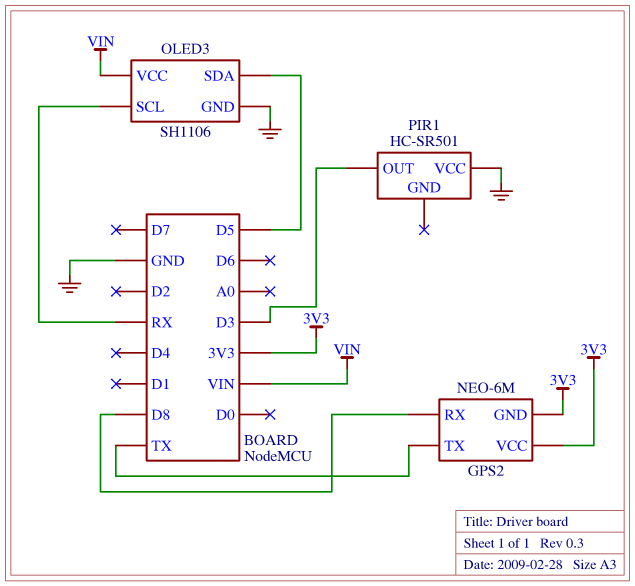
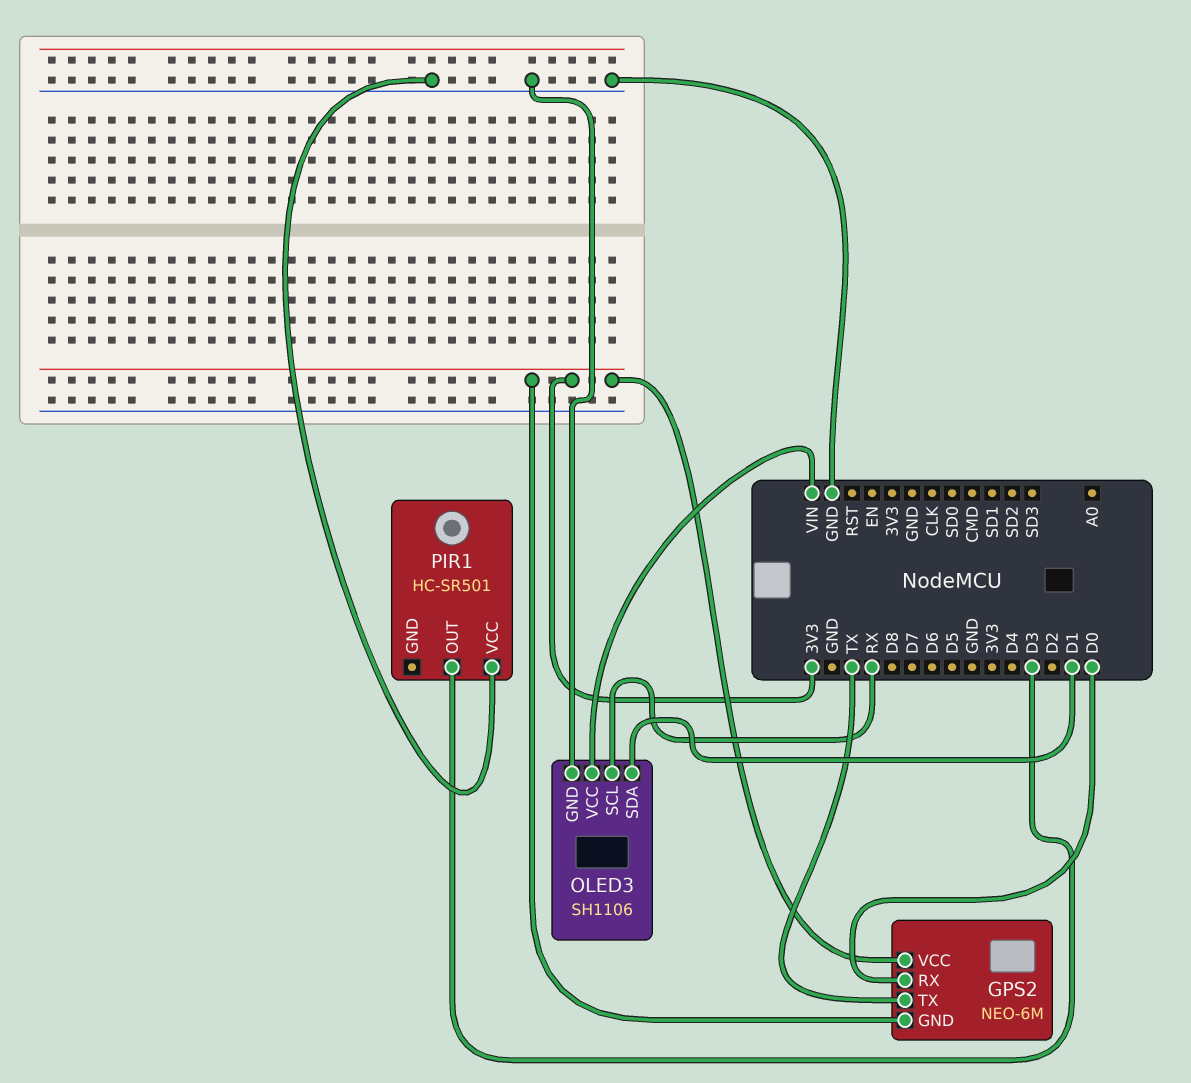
GPS2 pin RX: D8 -> D0
OLED3 pin SDA: D5 -> D1

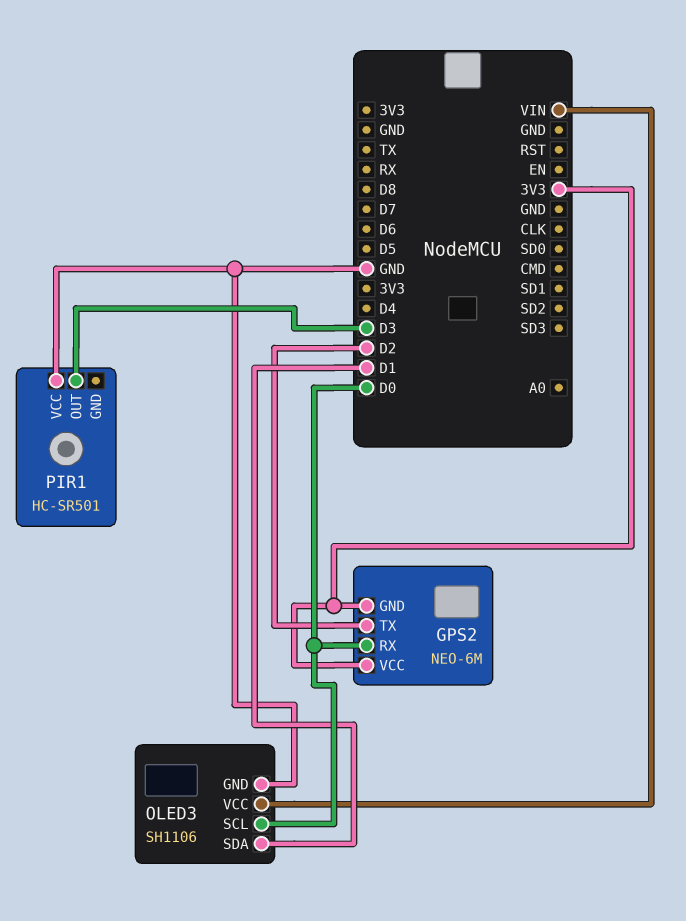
GPS2 pin TX: TX -> D2
OLED3 pin SCL: RX -> D0

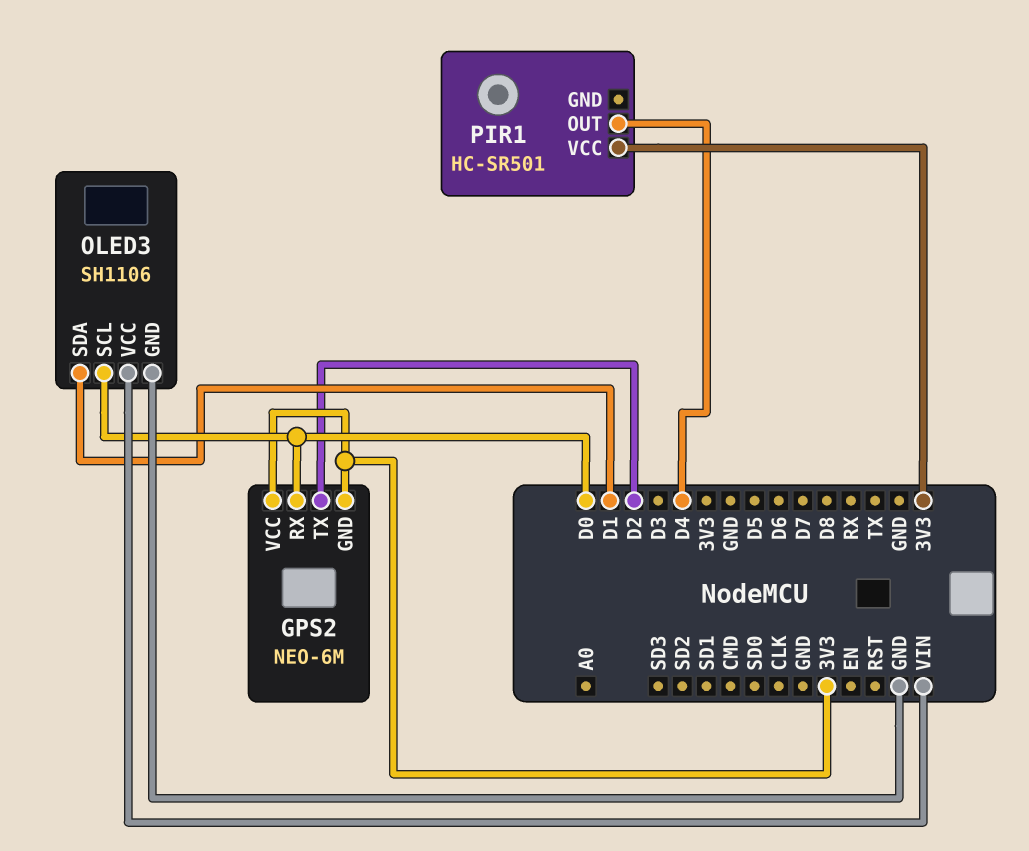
PIR1 pin OUT: D3 -> D4
PIR1 pin VCC: GND -> 3V3

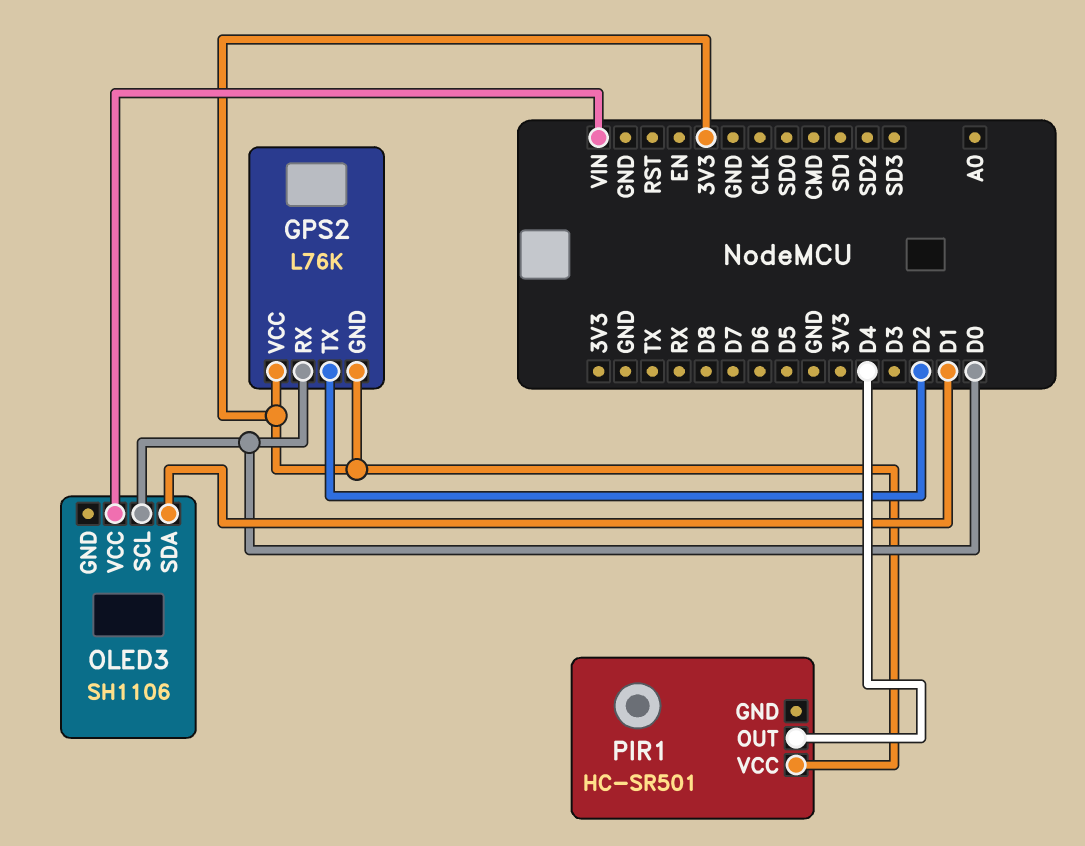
GPS2: NEO-6M -> L76K
OLED3 pin GND: GND -> none

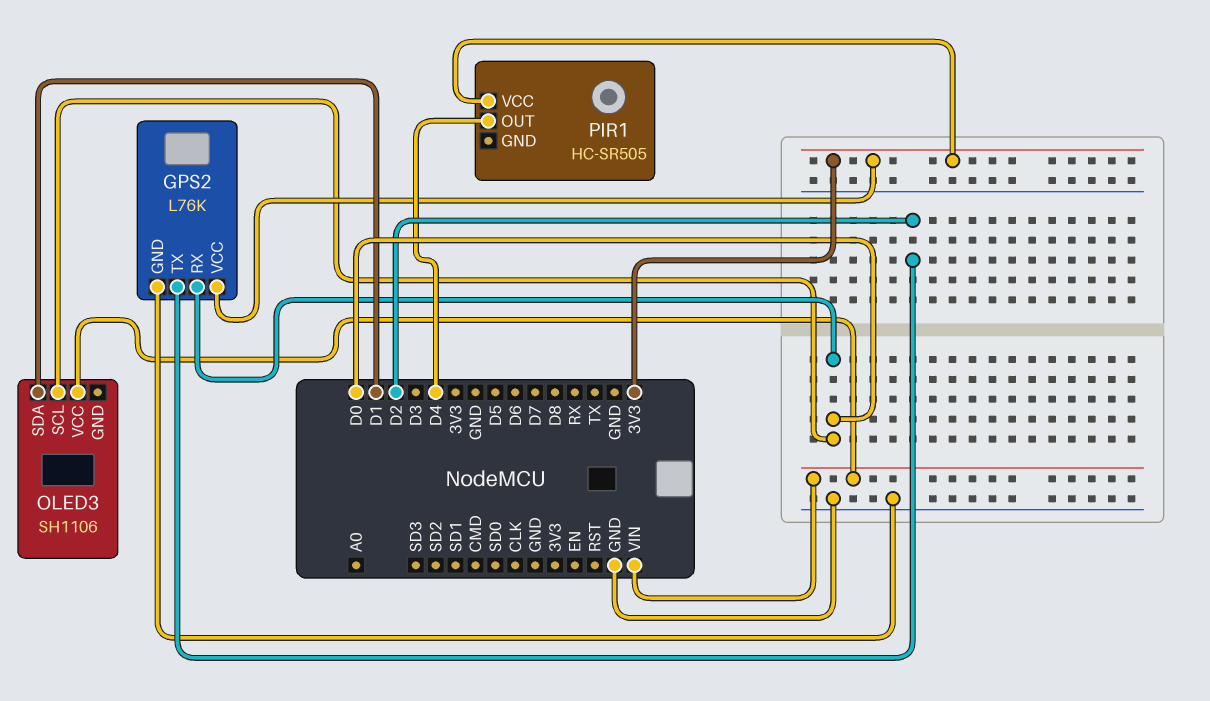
GPS2 pin GND: 3V3 -> GND
PIR1: HC-SR501 -> HC-SR505

